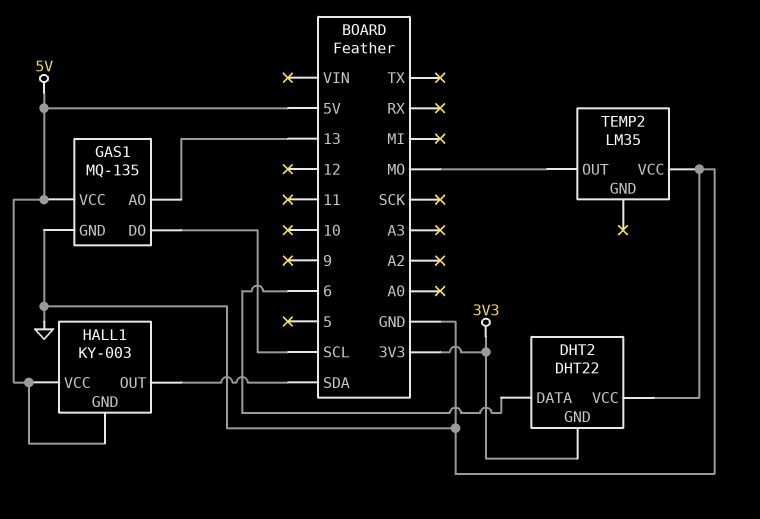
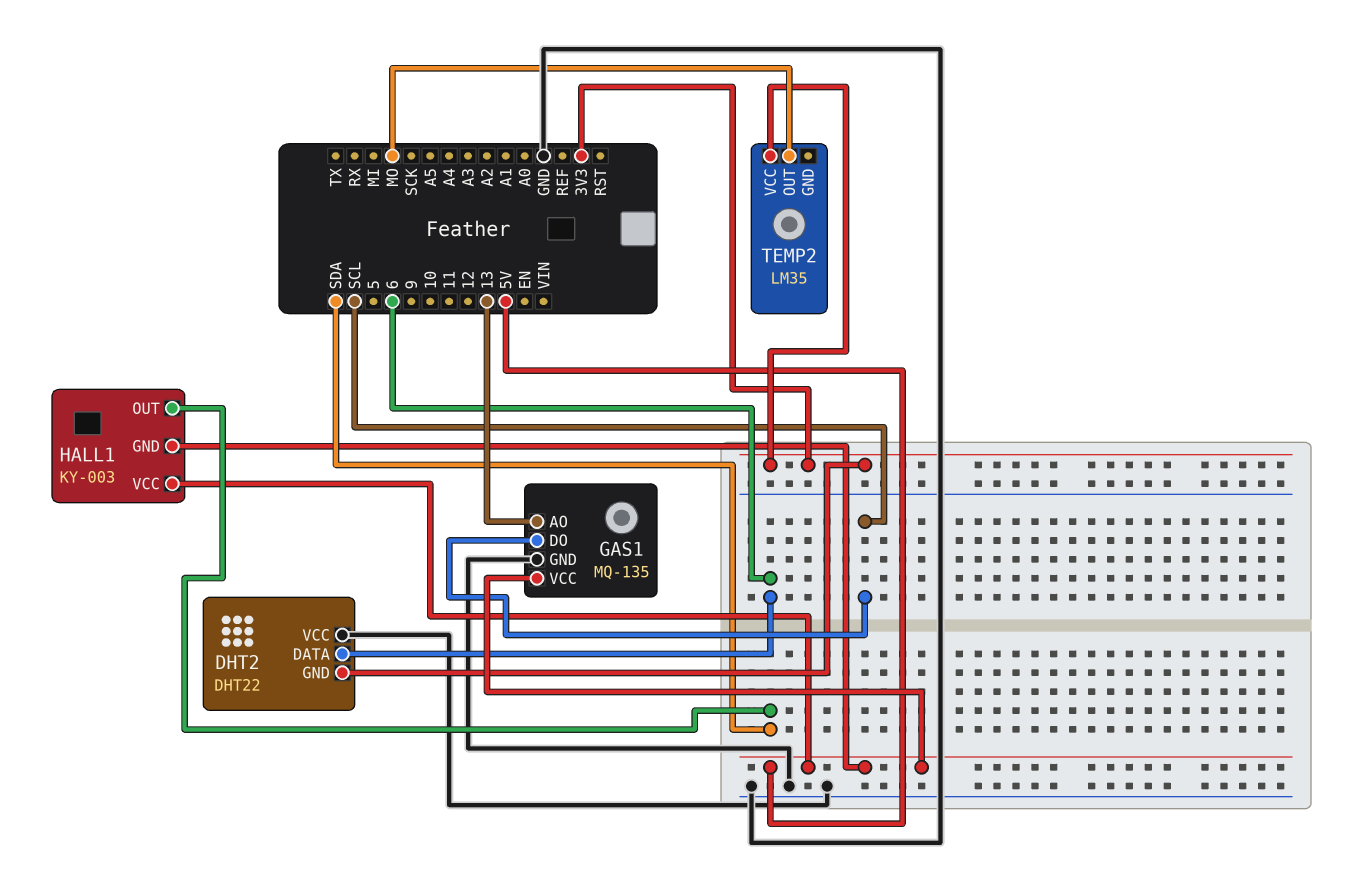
TEMP2 pin VCC: GND -> 3V3

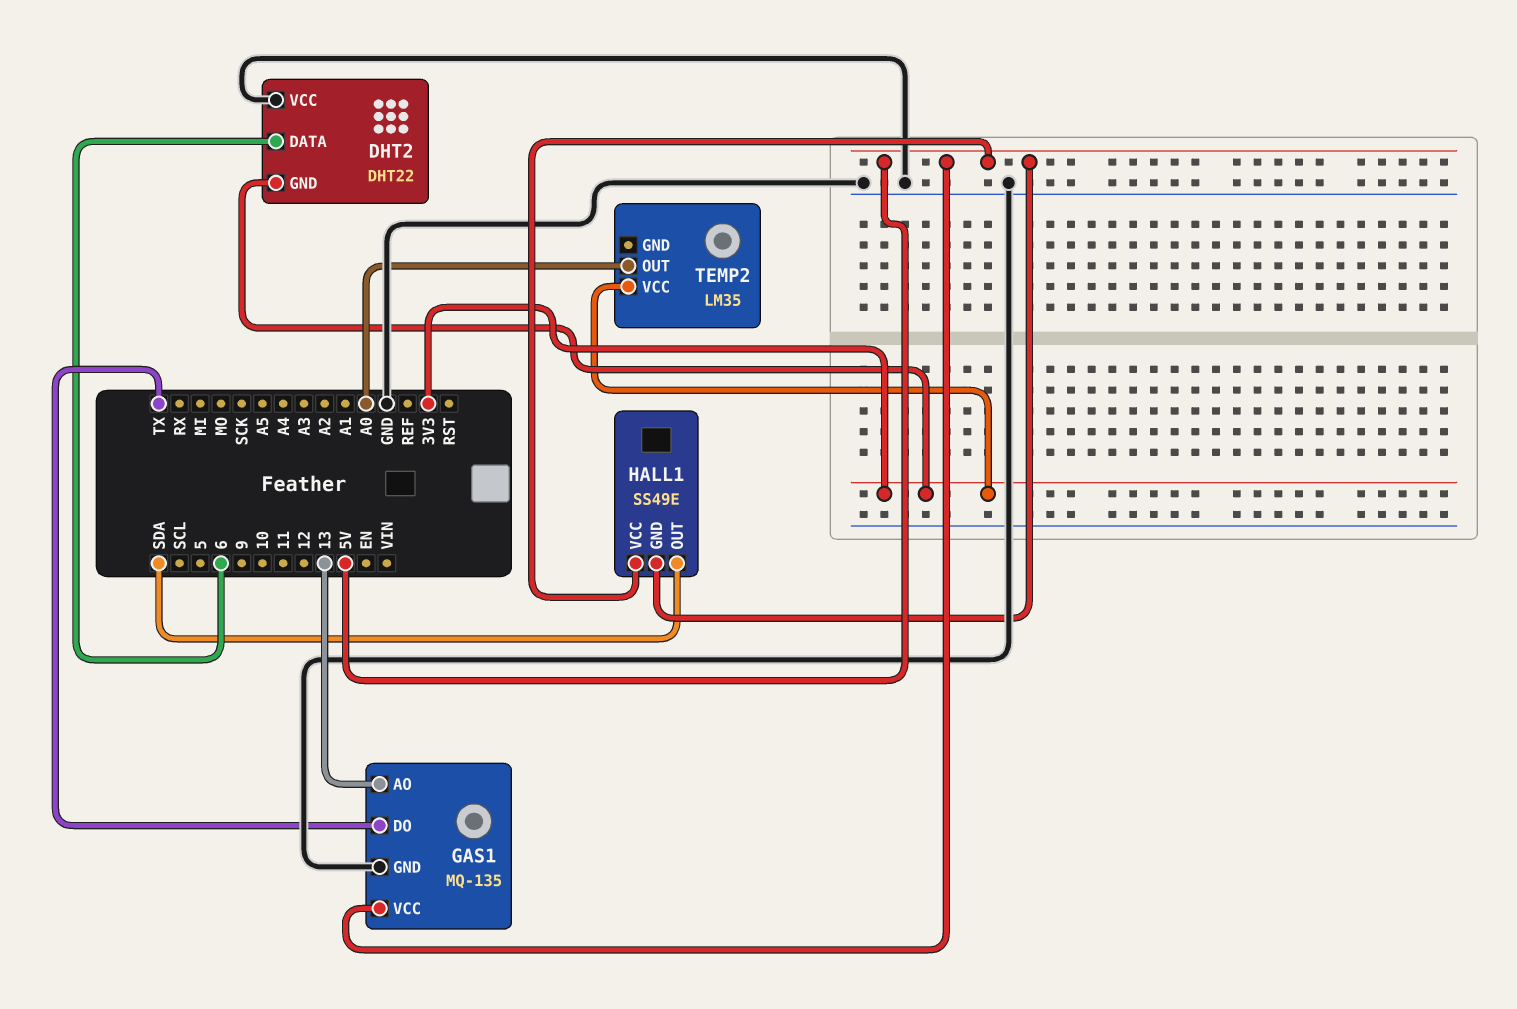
GAS1 pin DO: SCL -> TX
HALL1: KY-003 -> SS49E
TEMP2 pin OUT: MO -> A0

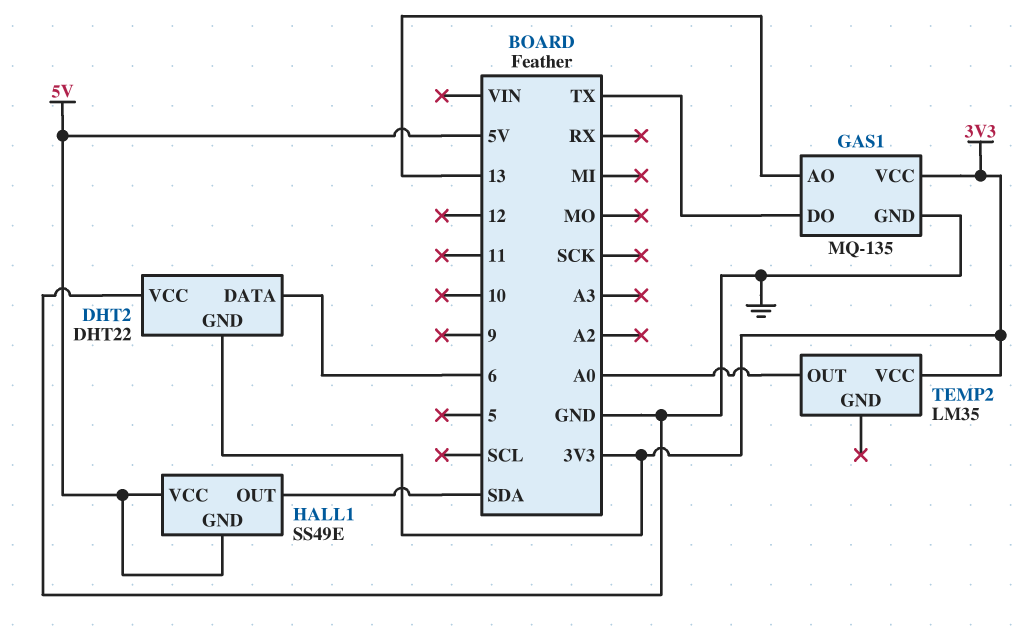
GAS1 pin VCC: 5V -> 3V3

